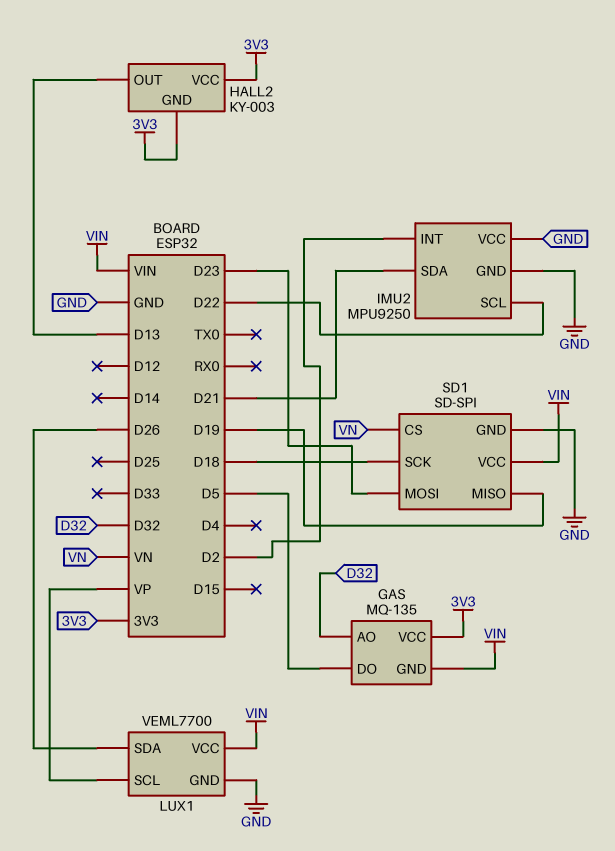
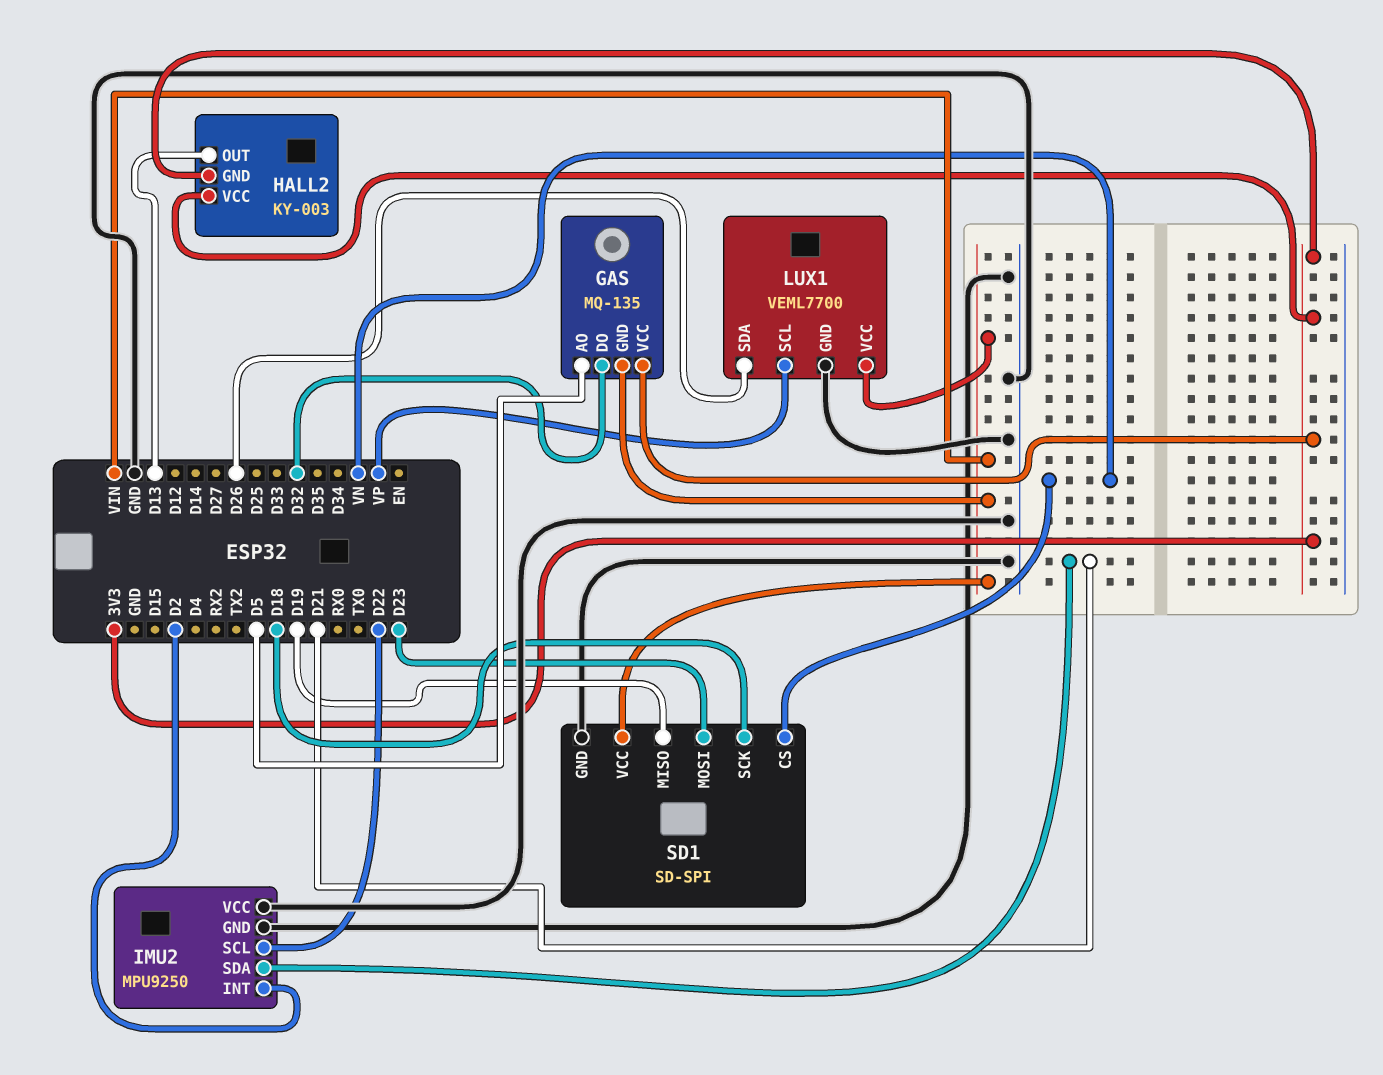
GAS pin AO: D32 -> D5
GAS pin DO: D5 -> D32

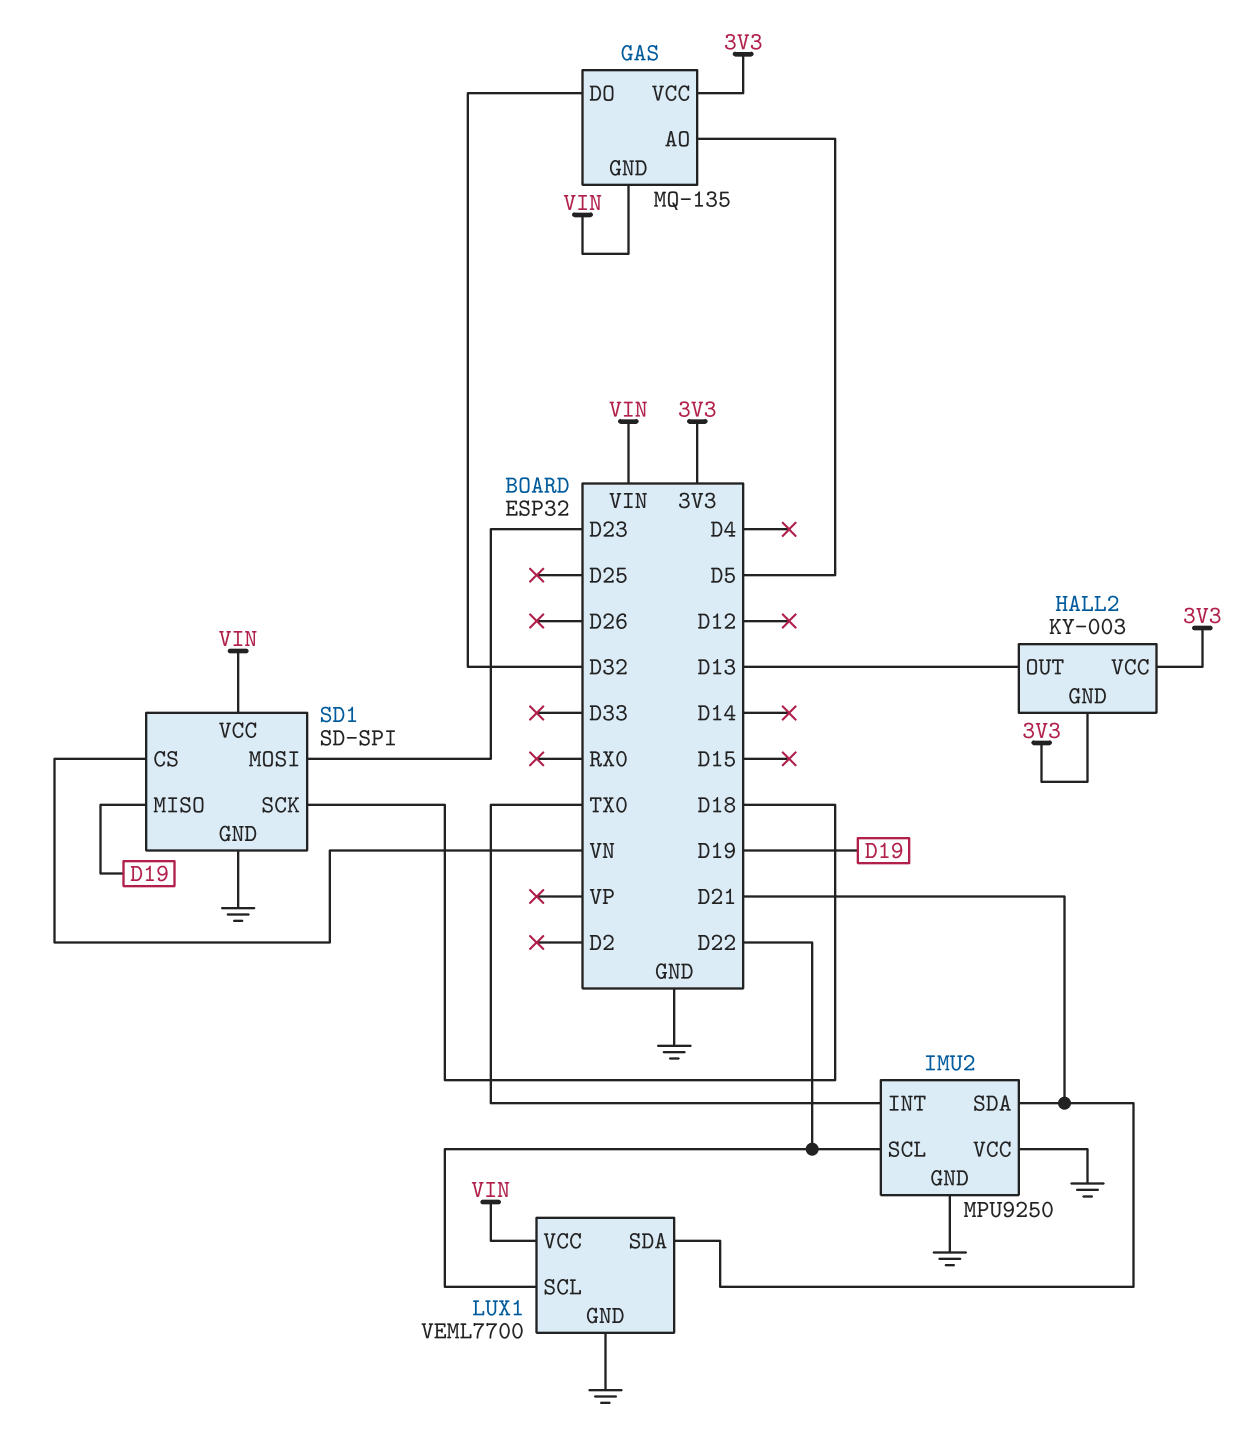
IMU2 pin INT: D2 -> TX0
LUX1 pin SCL: VP -> D22
LUX1 pin SDA: D26 -> D21

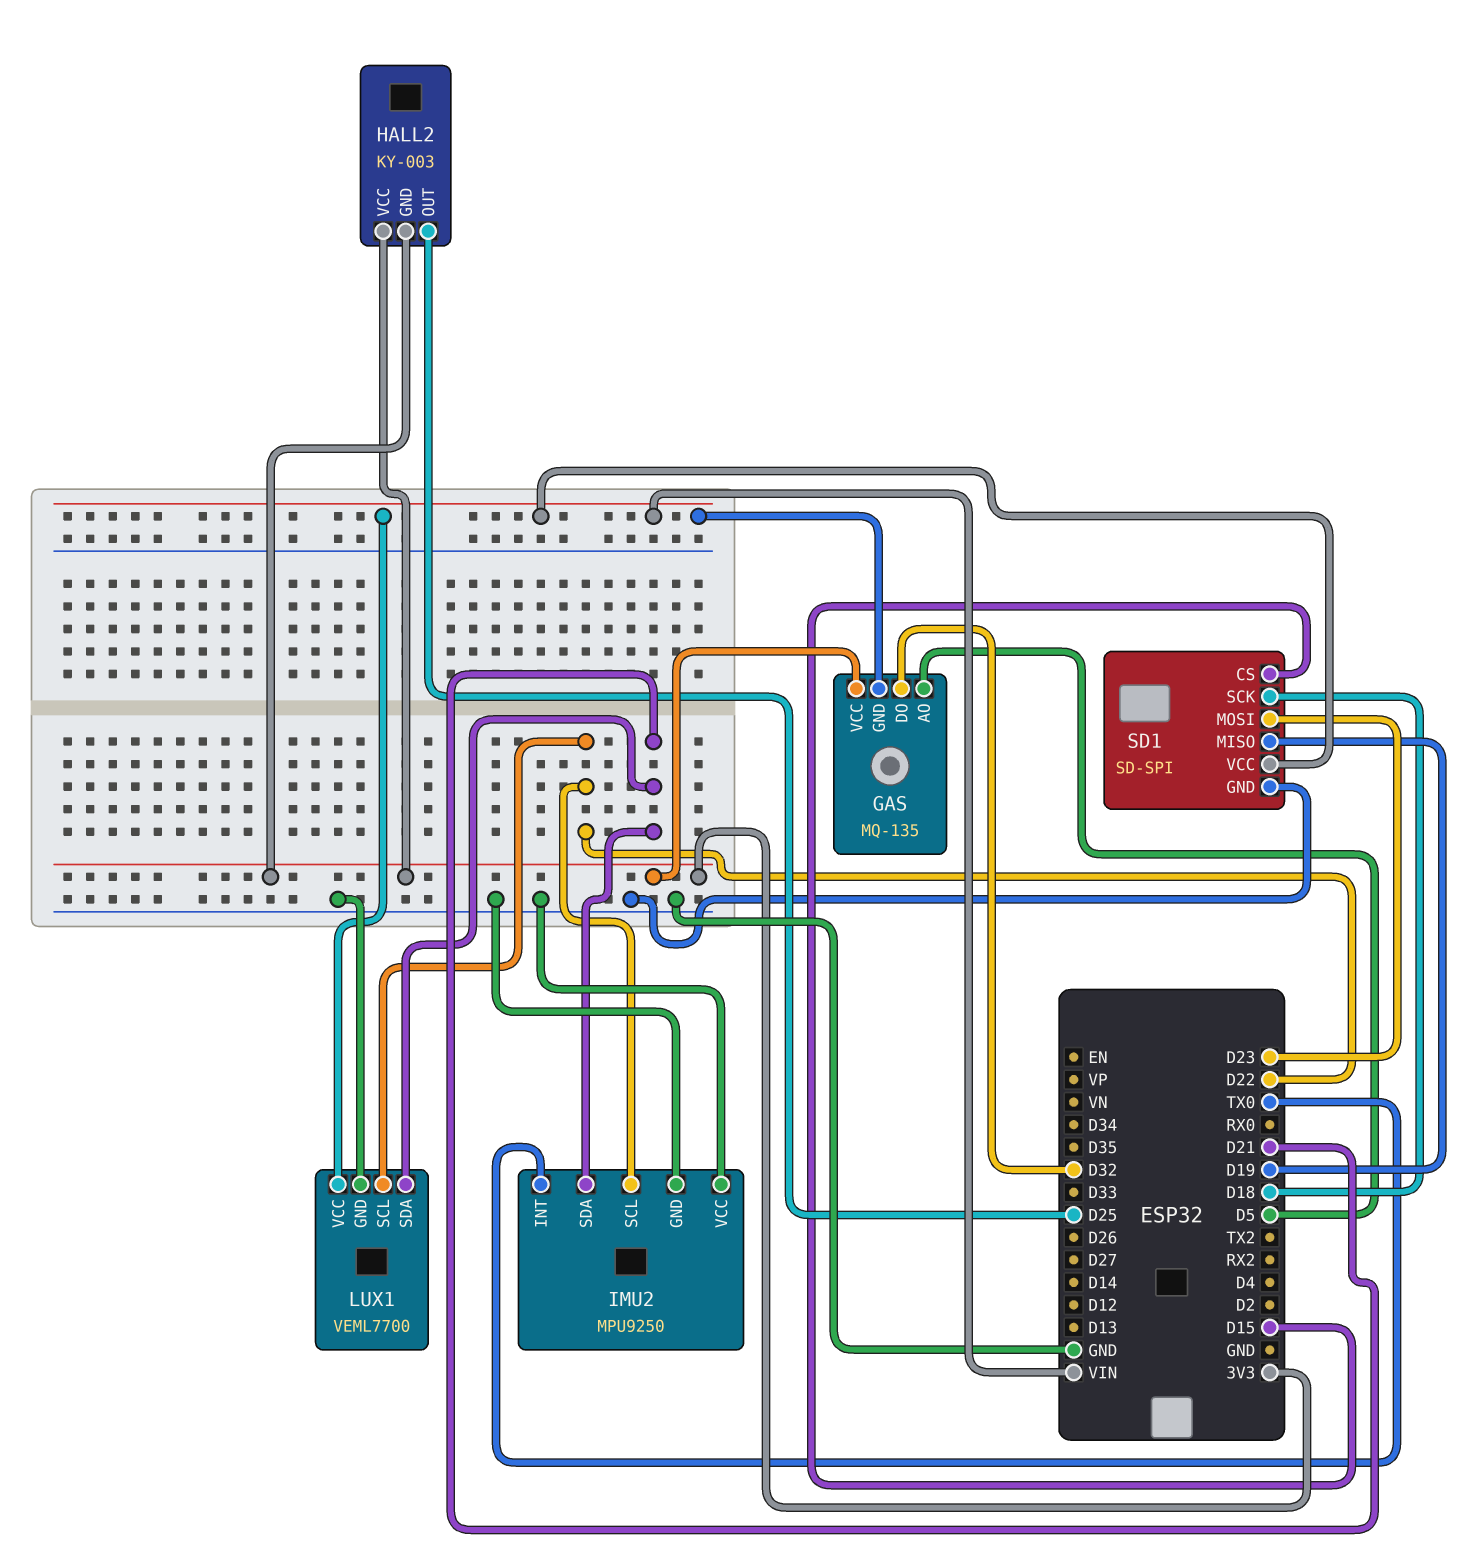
HALL2 pin OUT: D13 -> D25
SD1 pin CS: VN -> D15

